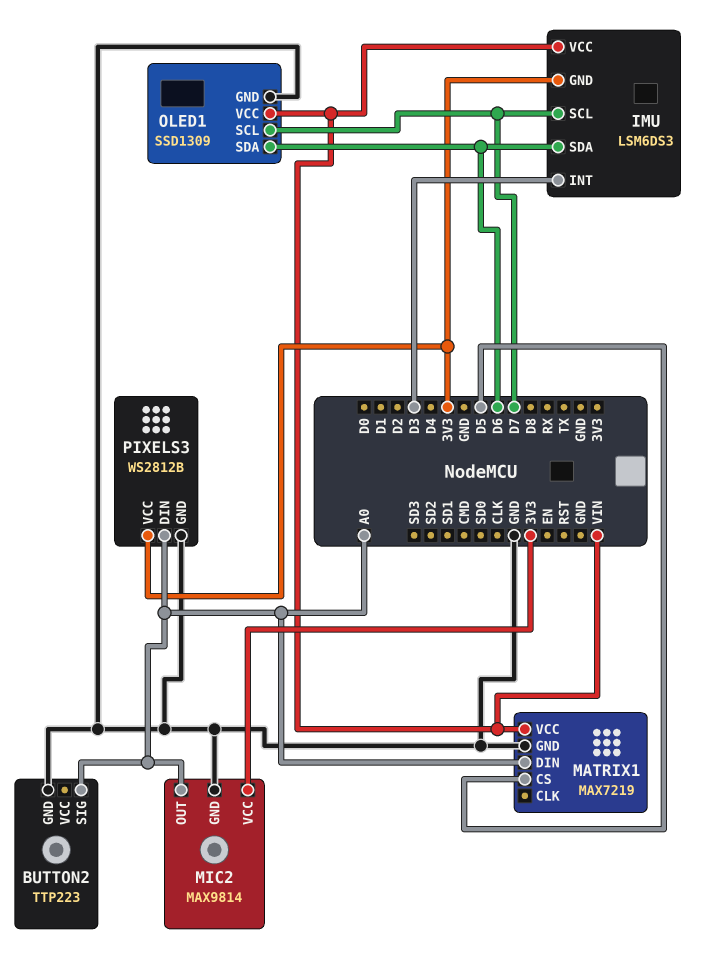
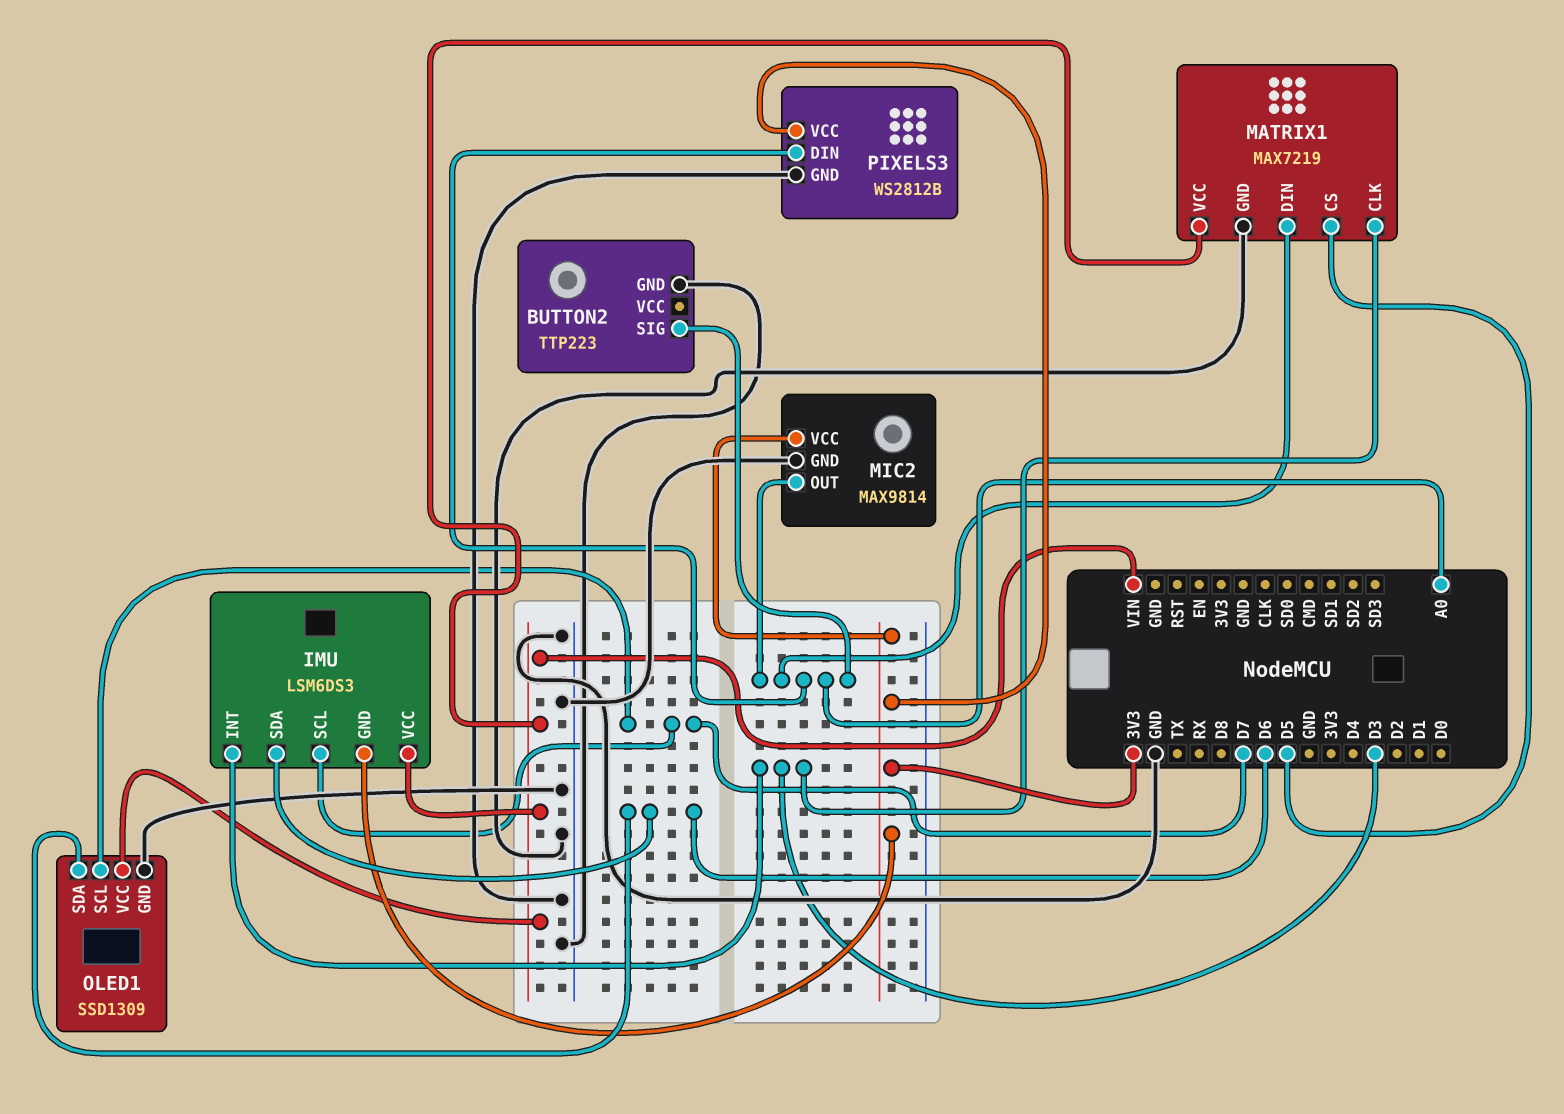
MATRIX1 pin CLK: none -> D3

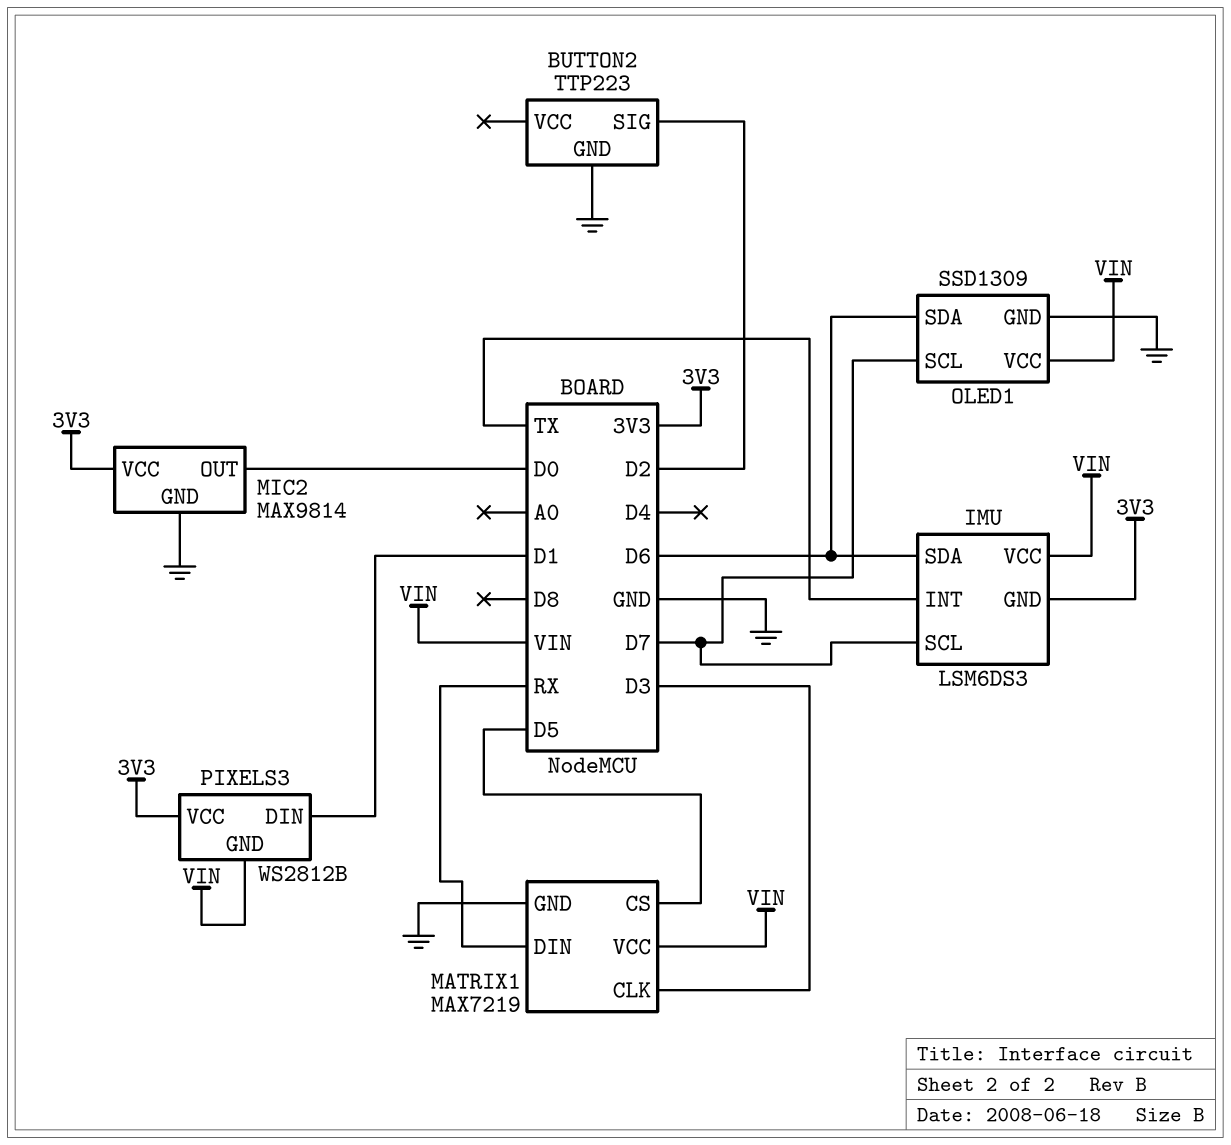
BUTTON2 pin SIG: A0 -> D2
IMU pin INT: D3 -> TX
MATRIX1 pin DIN: A0 -> RX
MIC2 pin OUT: A0 -> D0
PIXELS3 pin DIN: A0 -> D1
PIXELS3 pin GND: GND -> VIN

